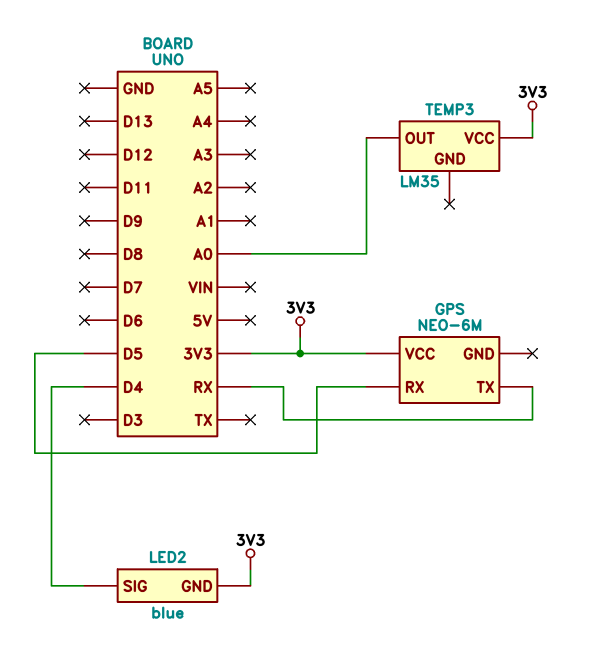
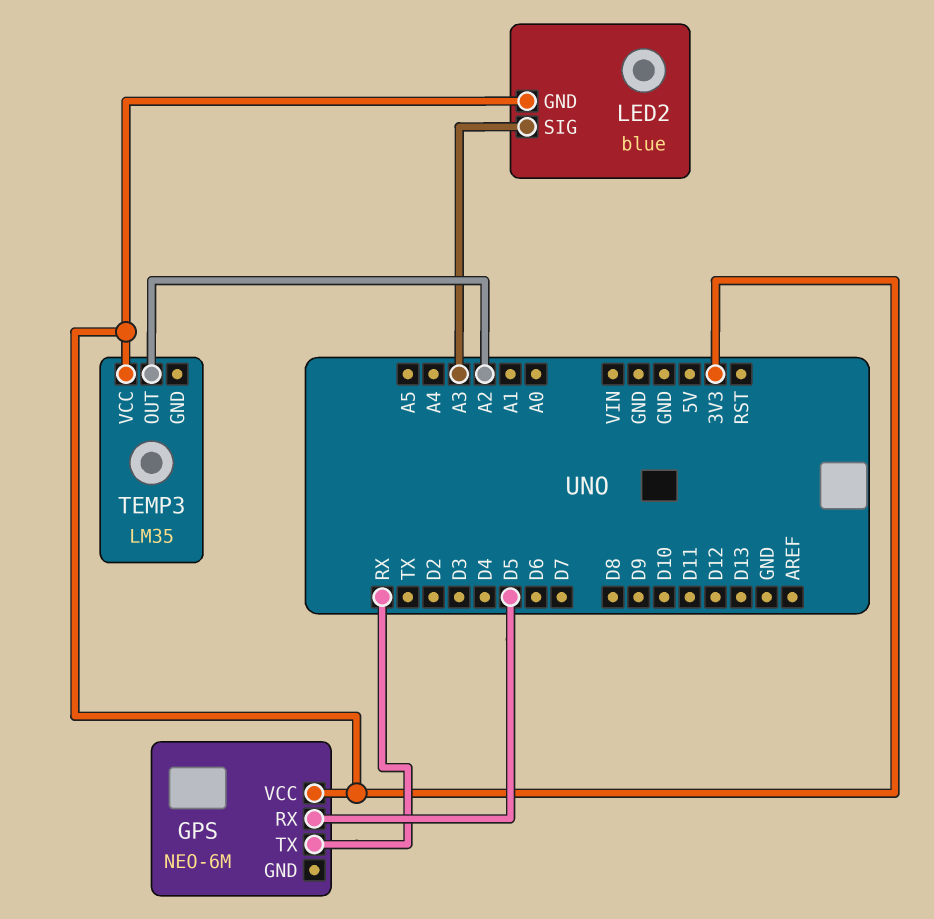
LED2 pin SIG: D4 -> A3
TEMP3 pin OUT: A0 -> A2

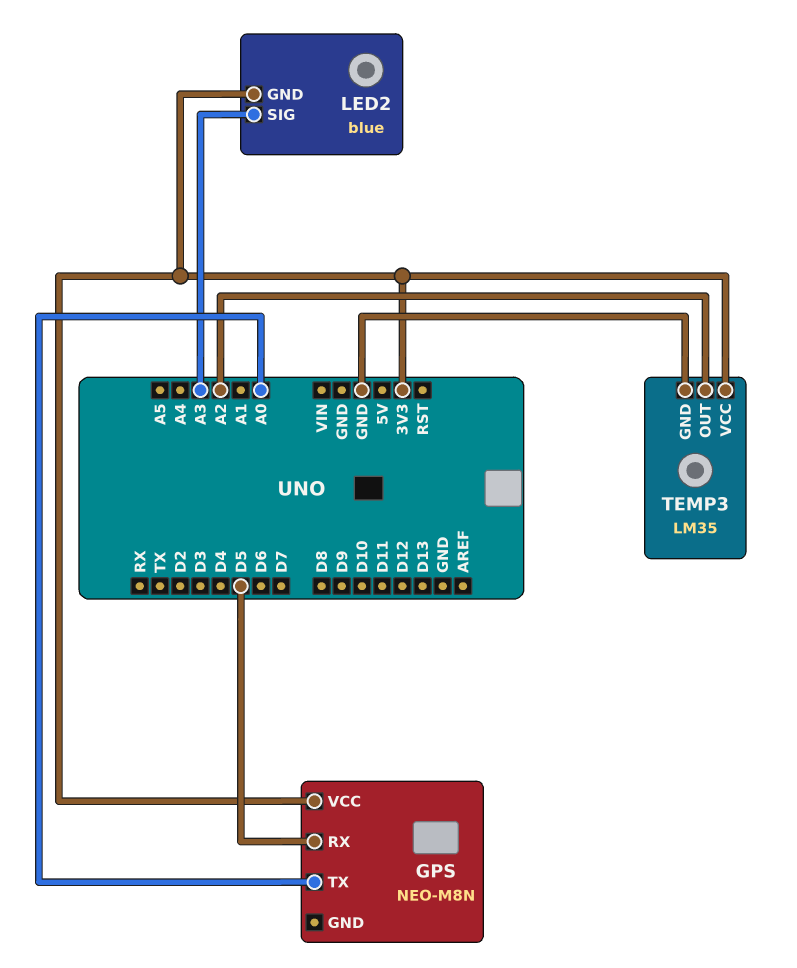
GPS: NEO-6M -> NEO-M8N
GPS pin TX: RX -> A0
TEMP3 pin GND: none -> GND

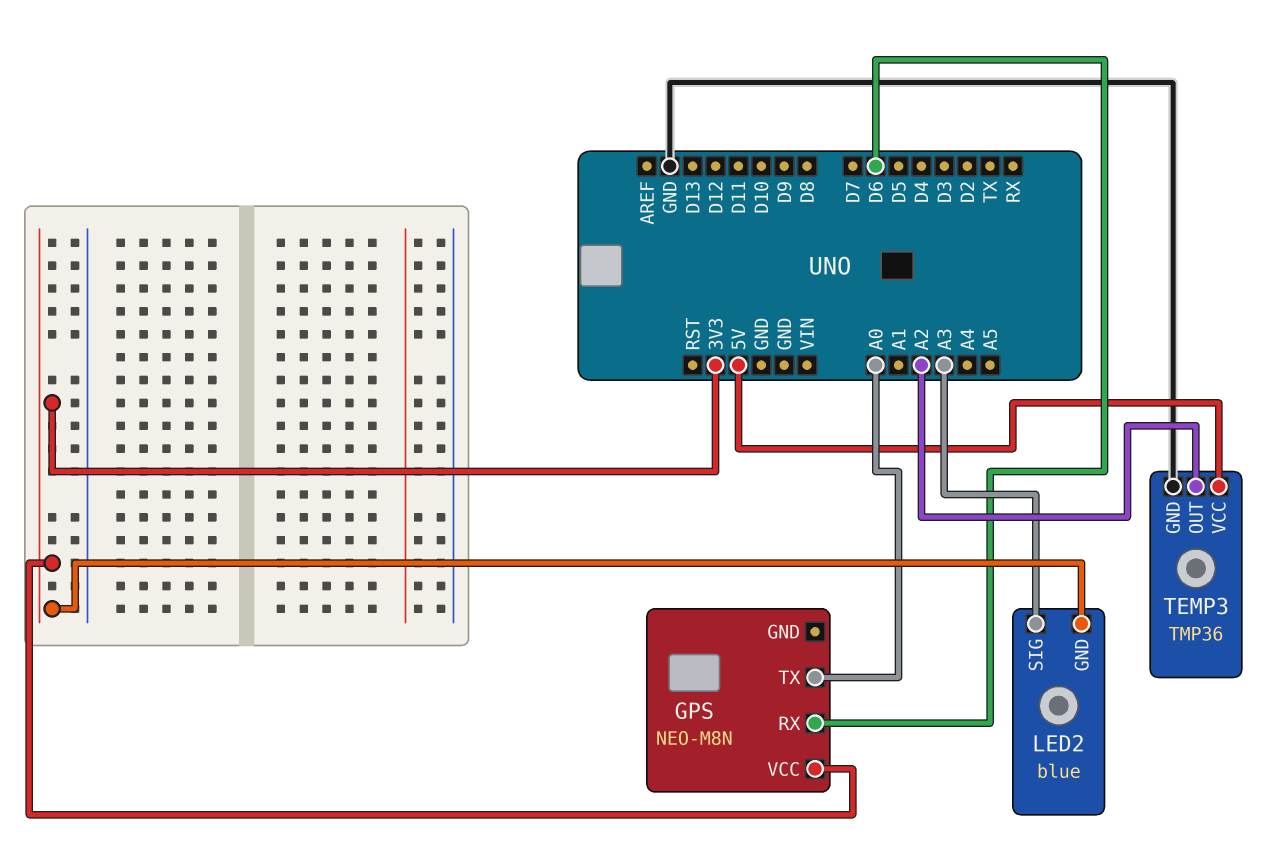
GPS pin RX: D5 -> D6
TEMP3: LM35 -> TMP36
TEMP3 pin VCC: 3V3 -> 5V

